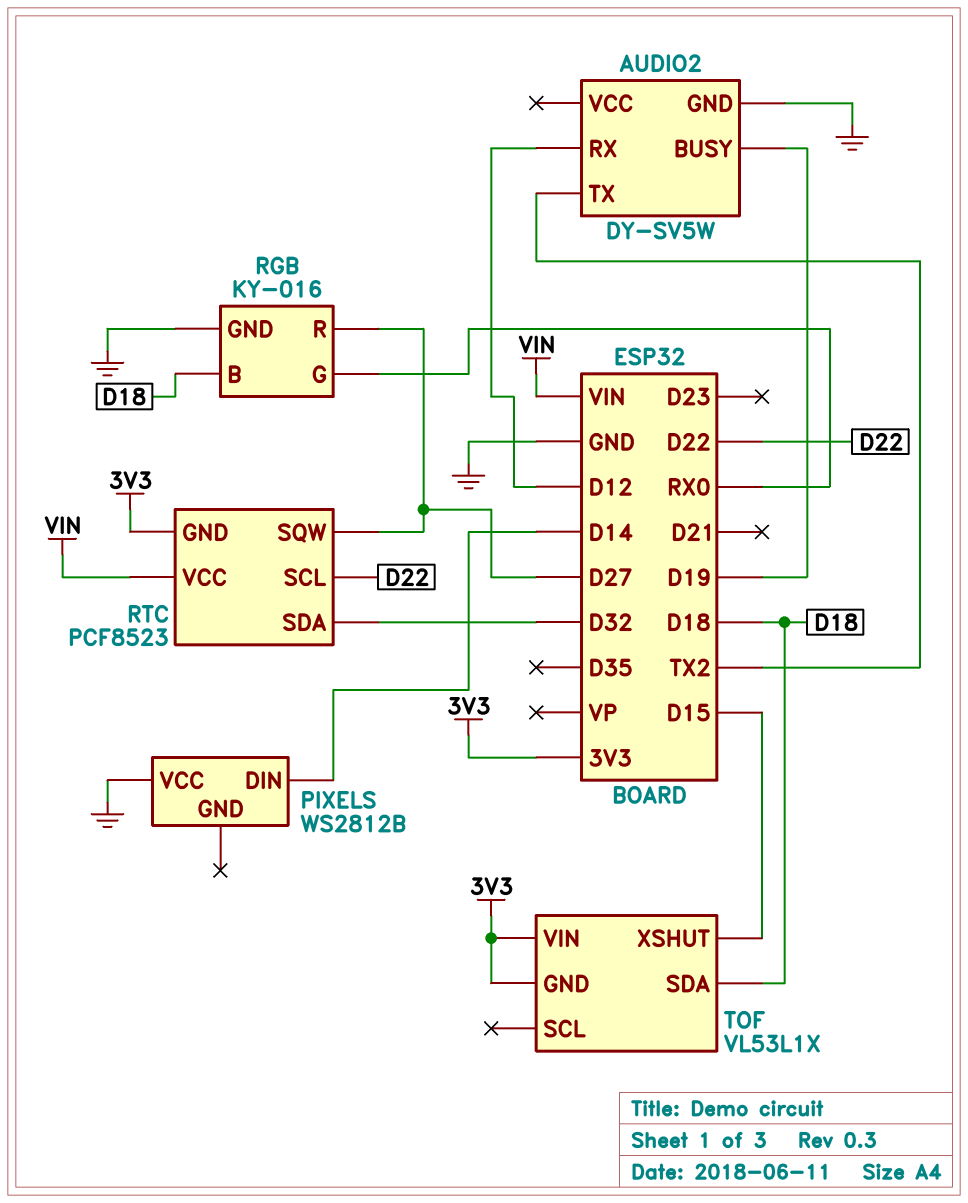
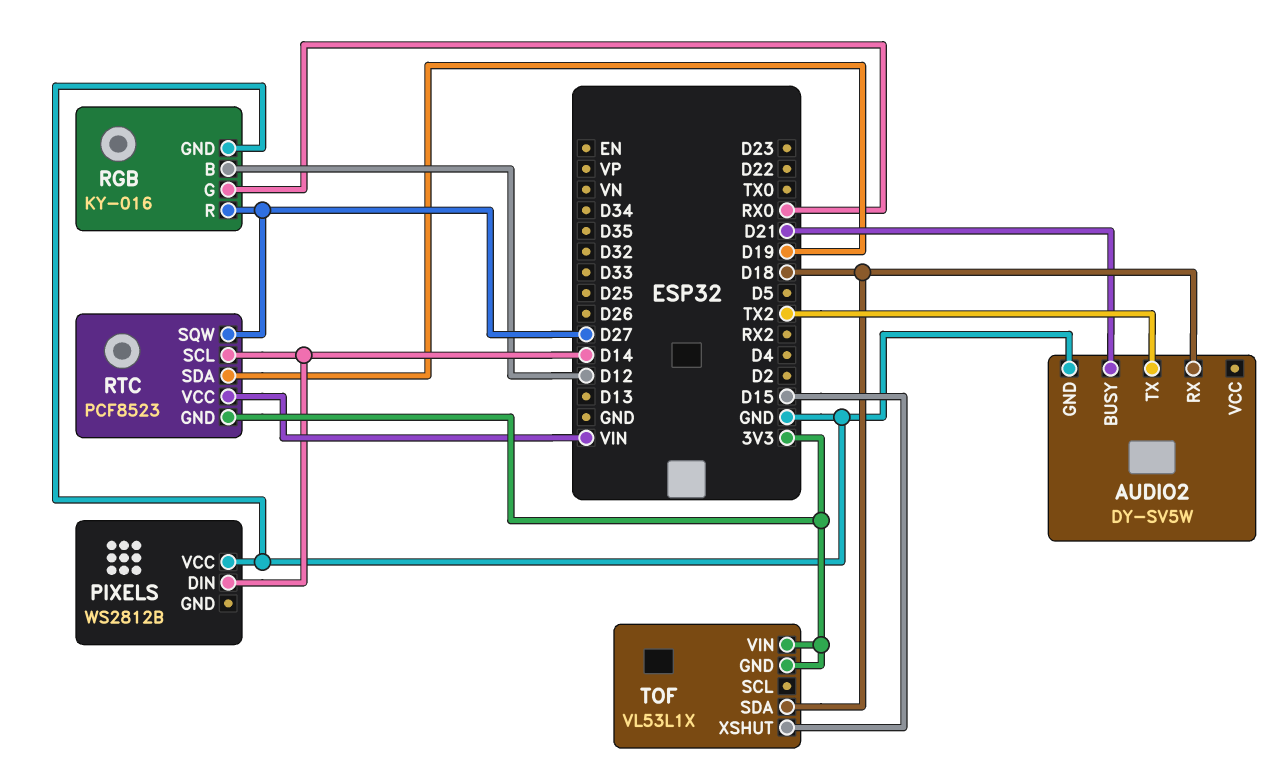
AUDIO2 pin BUSY: D19 -> D21
AUDIO2 pin RX: D12 -> D18
RGB pin B: D18 -> D12
RTC pin SCL: D22 -> D14
RTC pin SDA: D32 -> D19

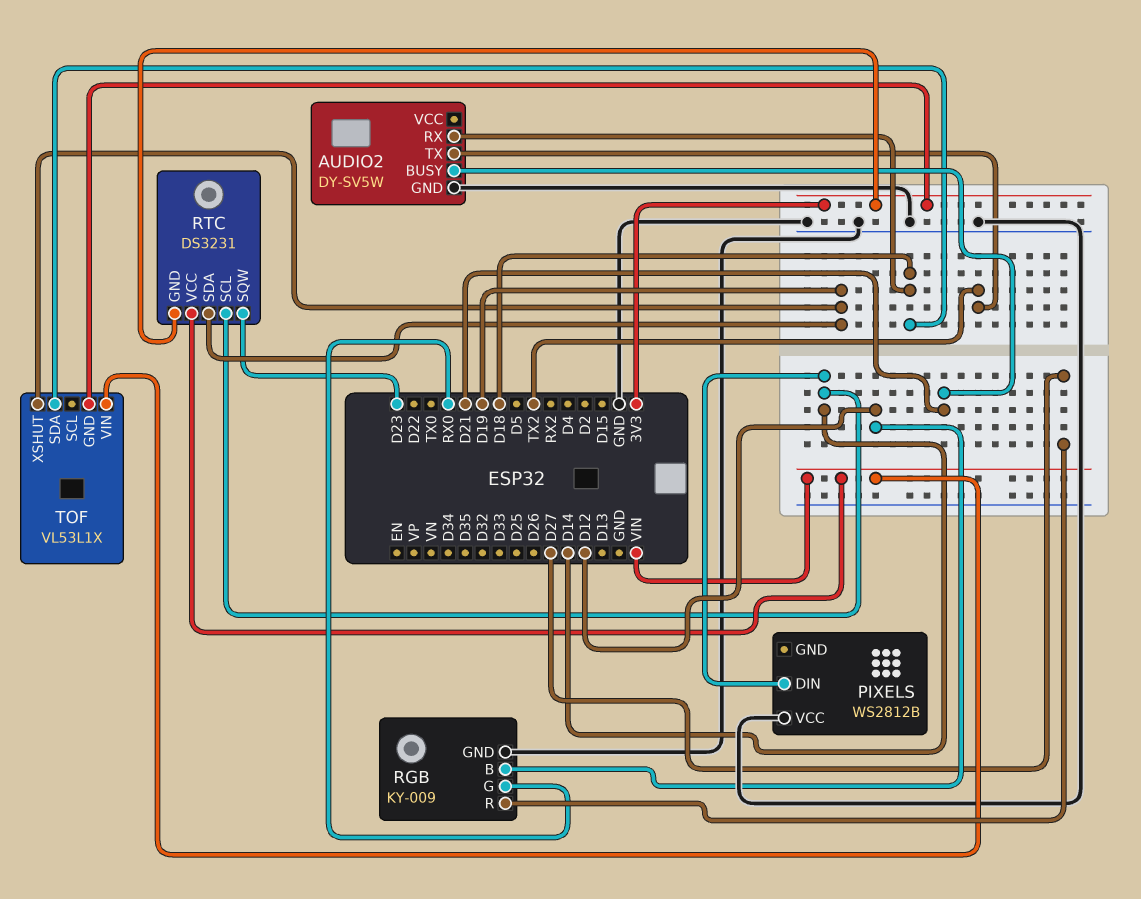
RGB: KY-016 -> KY-009
RTC: PCF8523 -> DS3231
RTC pin SQW: D27 -> D23
TOF pin VIN: 3V3 -> VIN
TOF pin XSHUT: D15 -> D19

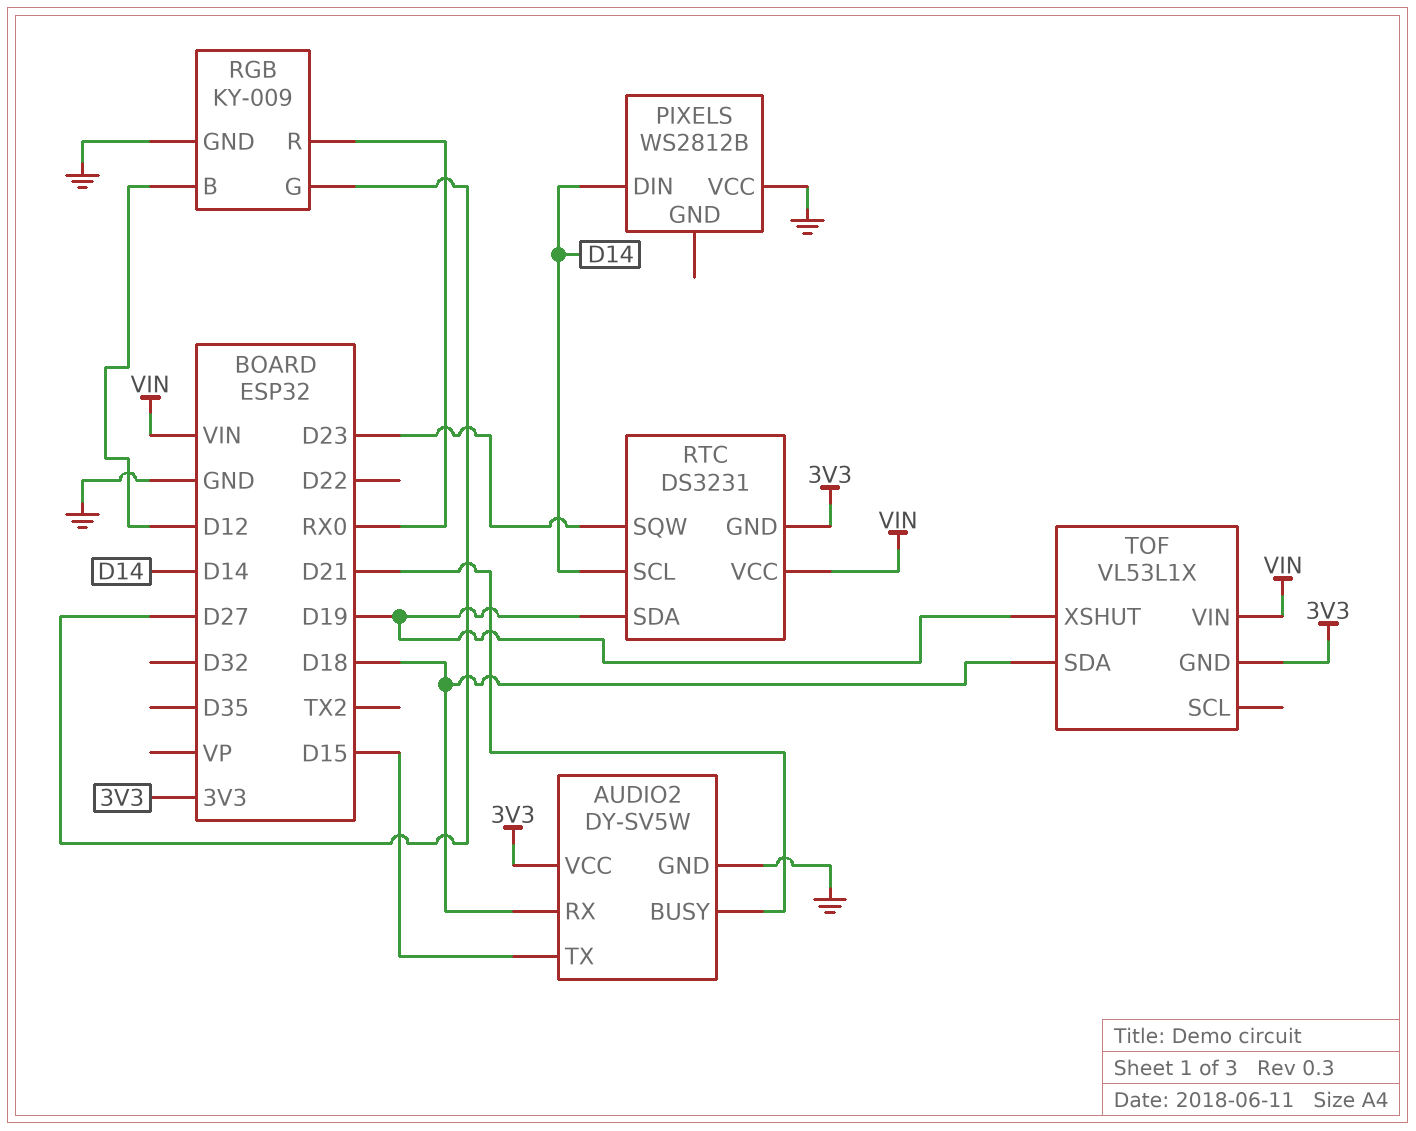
AUDIO2 pin TX: TX2 -> D15
AUDIO2 pin VCC: none -> 3V3
RGB pin G: RX0 -> D27
RGB pin R: D27 -> RX0

